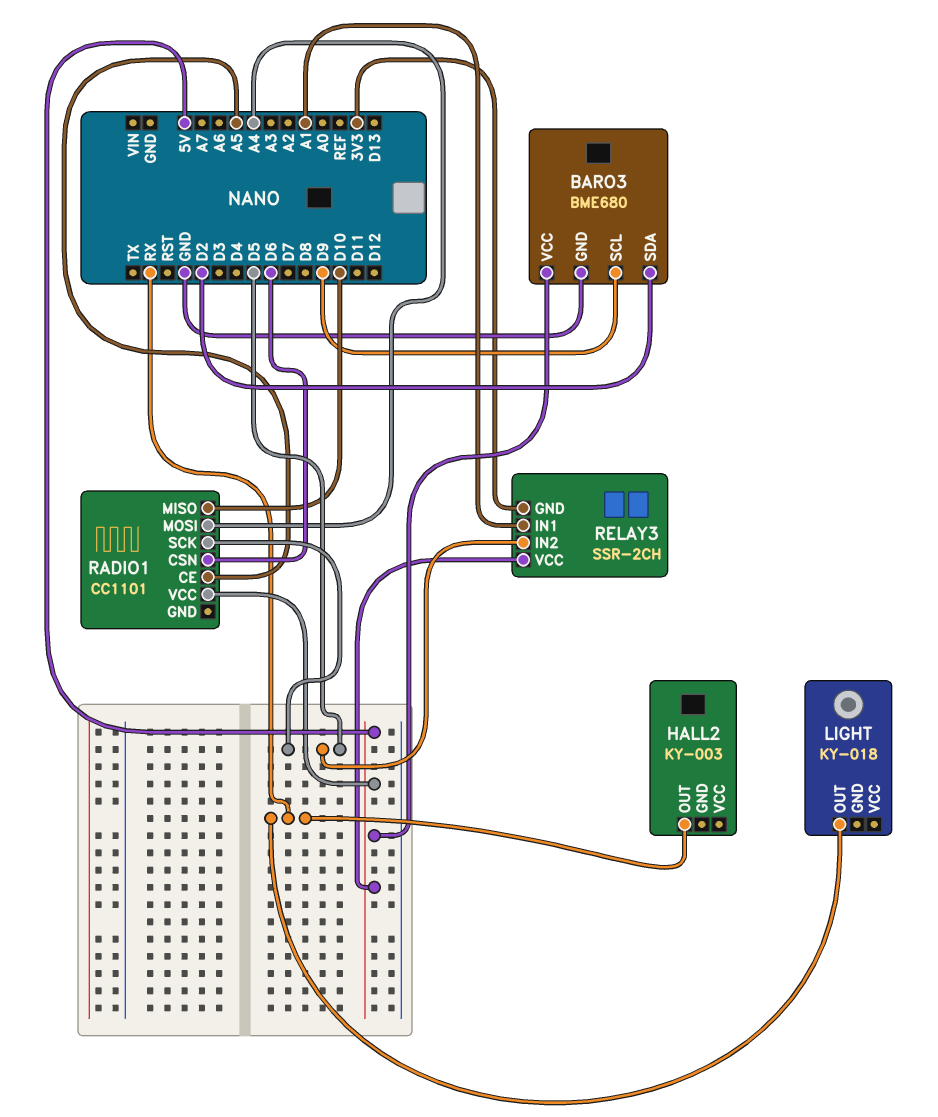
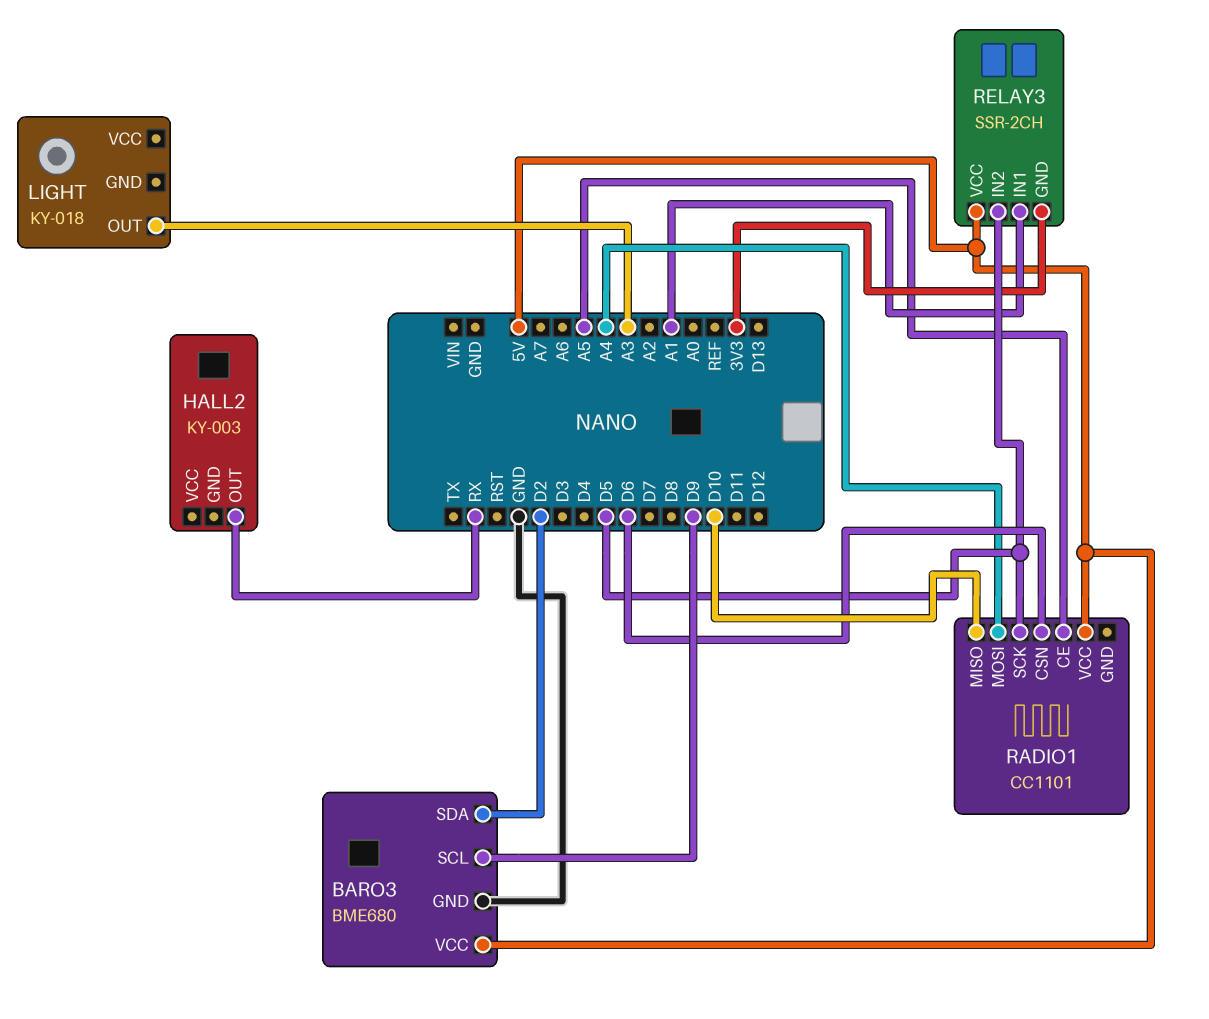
LIGHT pin OUT: RX -> A3

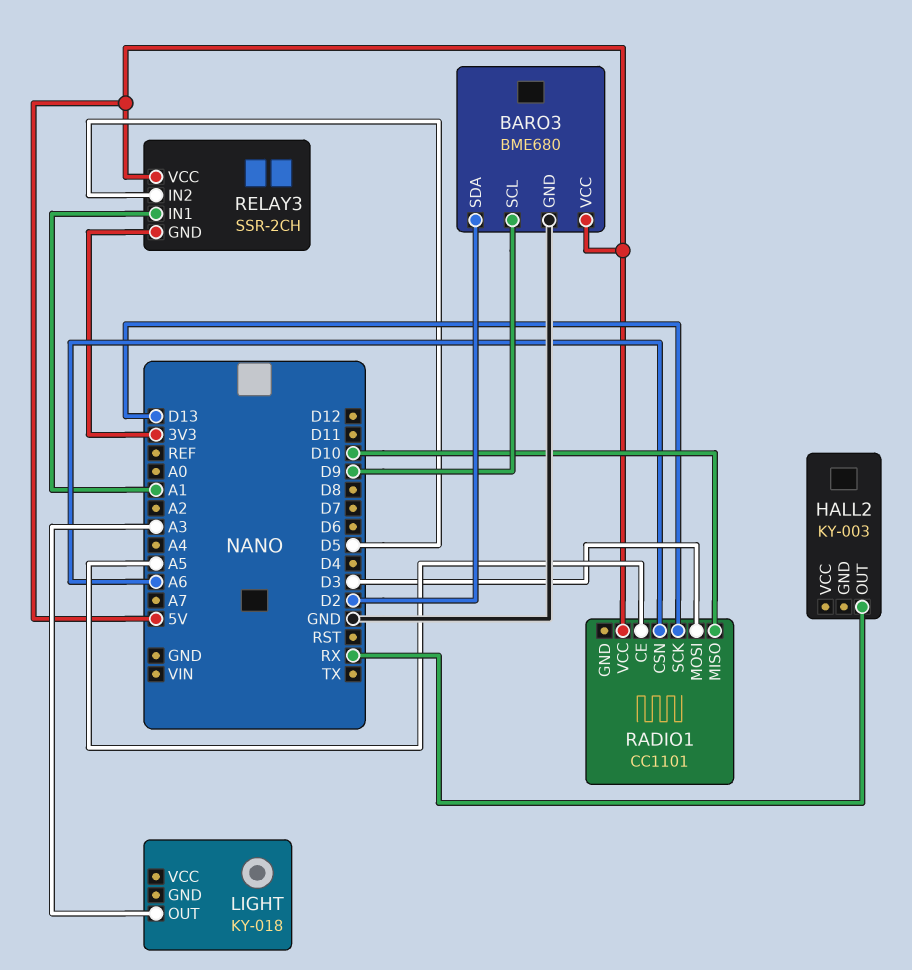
RADIO1 pin CSN: D6 -> A6
RADIO1 pin MOSI: A4 -> D3
RADIO1 pin SCK: D5 -> D13

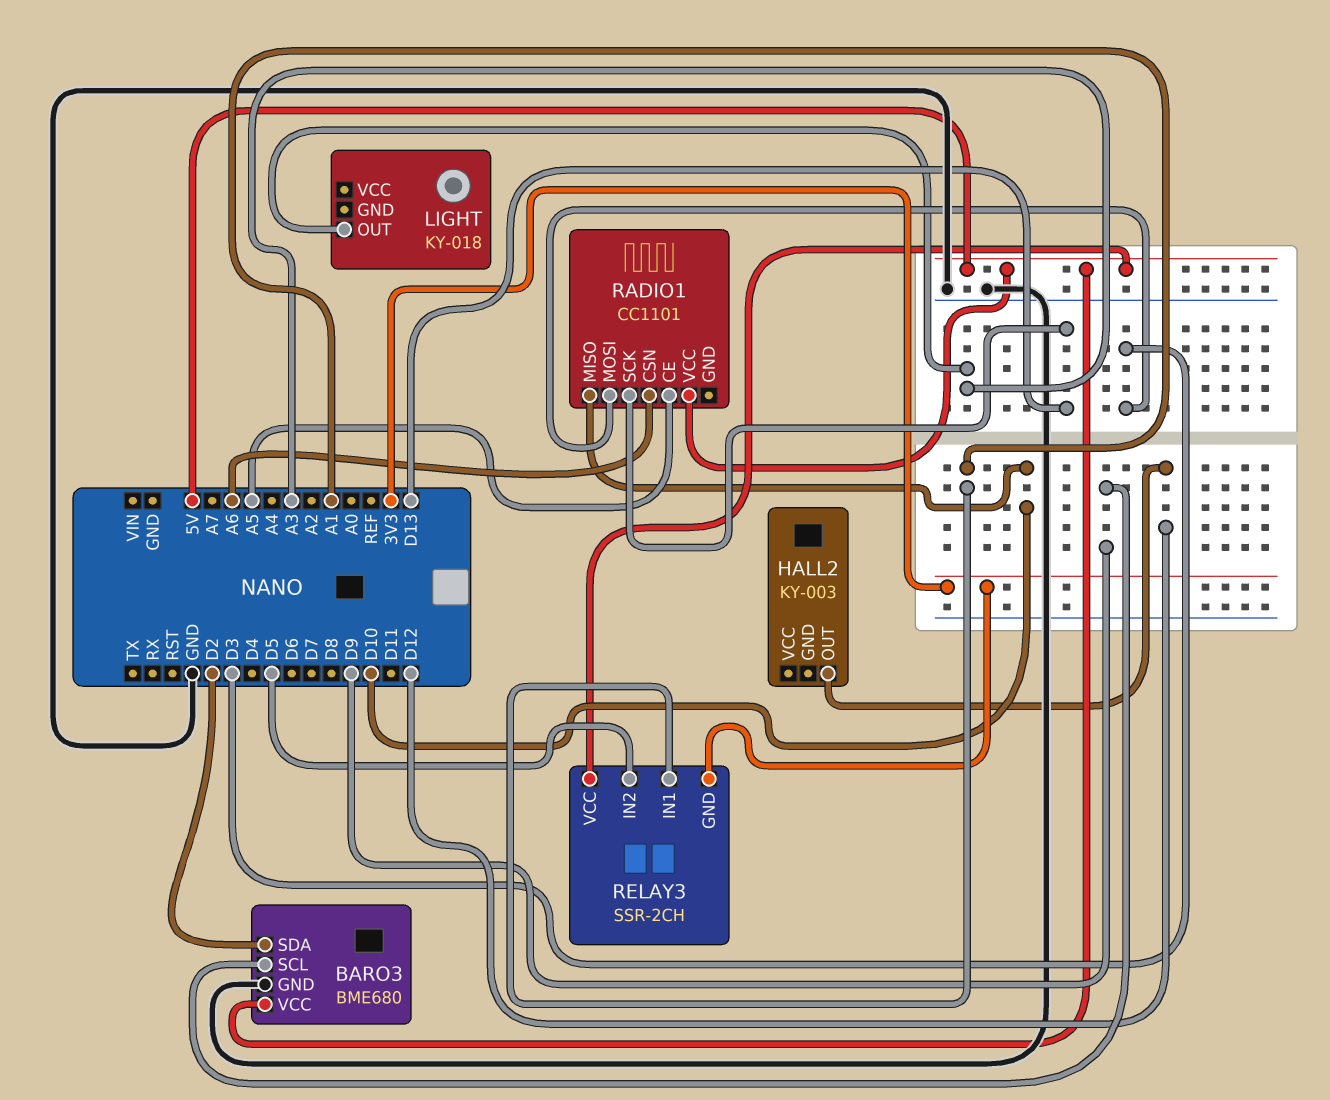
HALL2 pin OUT: RX -> D12

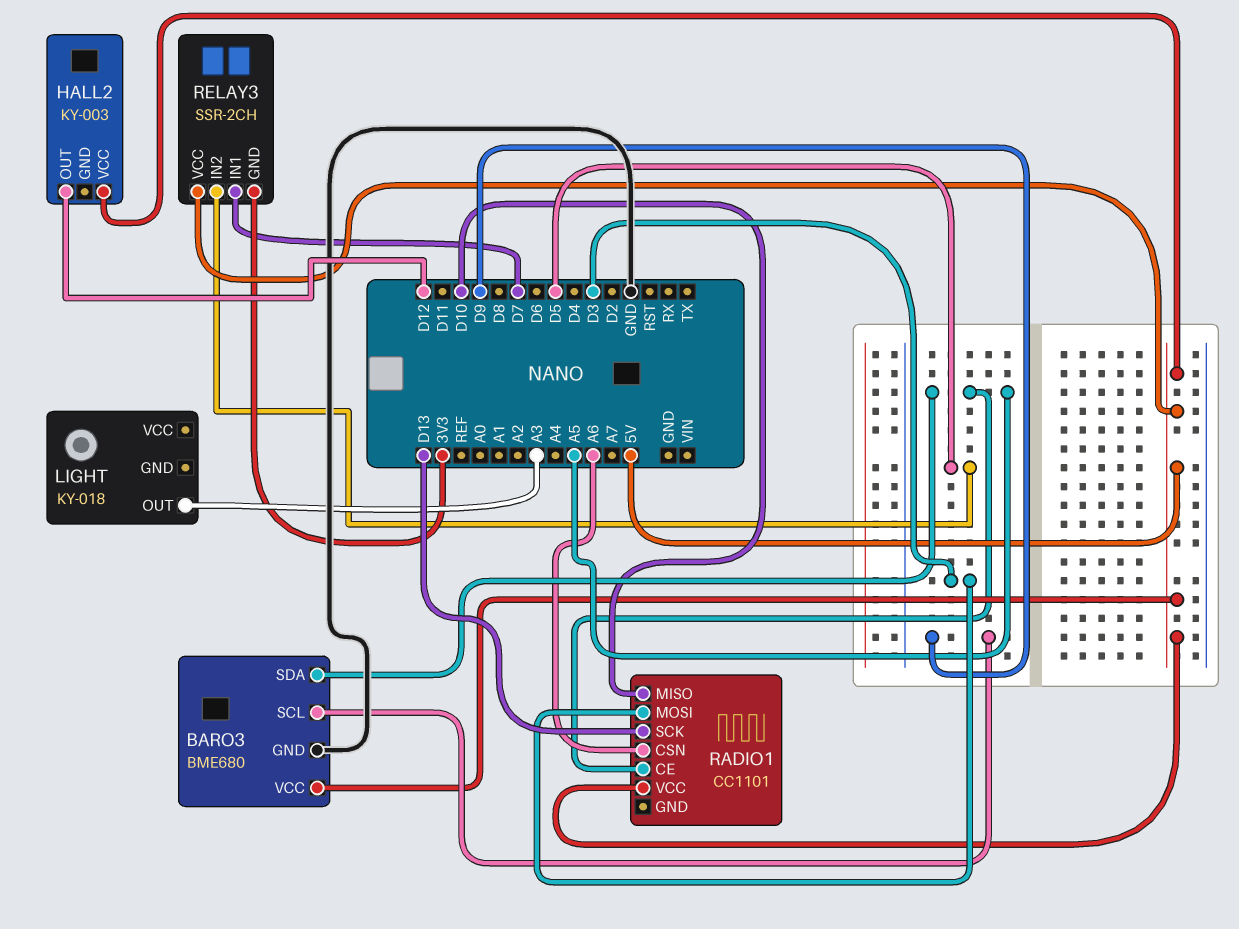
BARO3 pin SDA: D2 -> A5
HALL2 pin VCC: none -> 5V
RELAY3 pin IN1: A1 -> D7

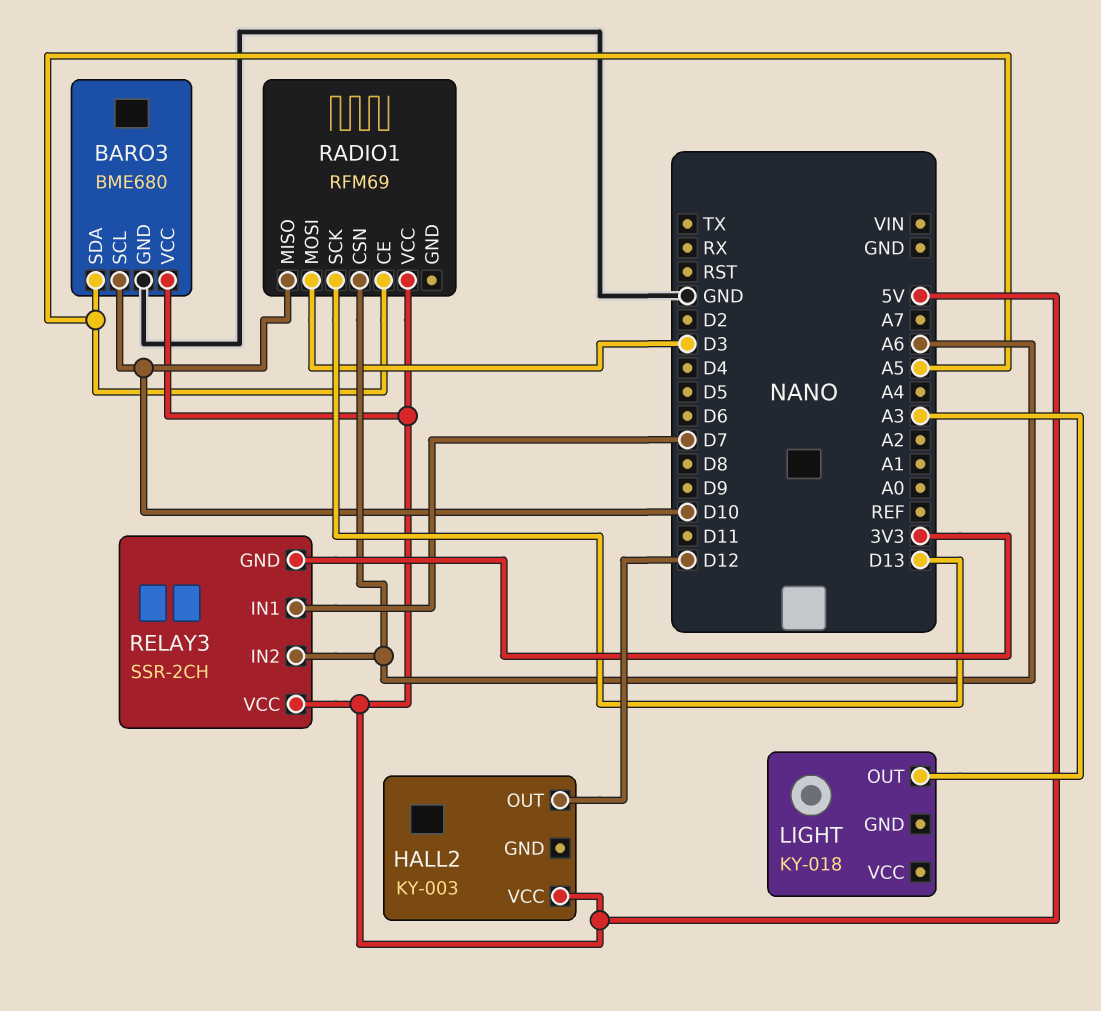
BARO3 pin SCL: D9 -> D10
RADIO1: CC1101 -> RFM69
RELAY3 pin IN2: D5 -> A6

